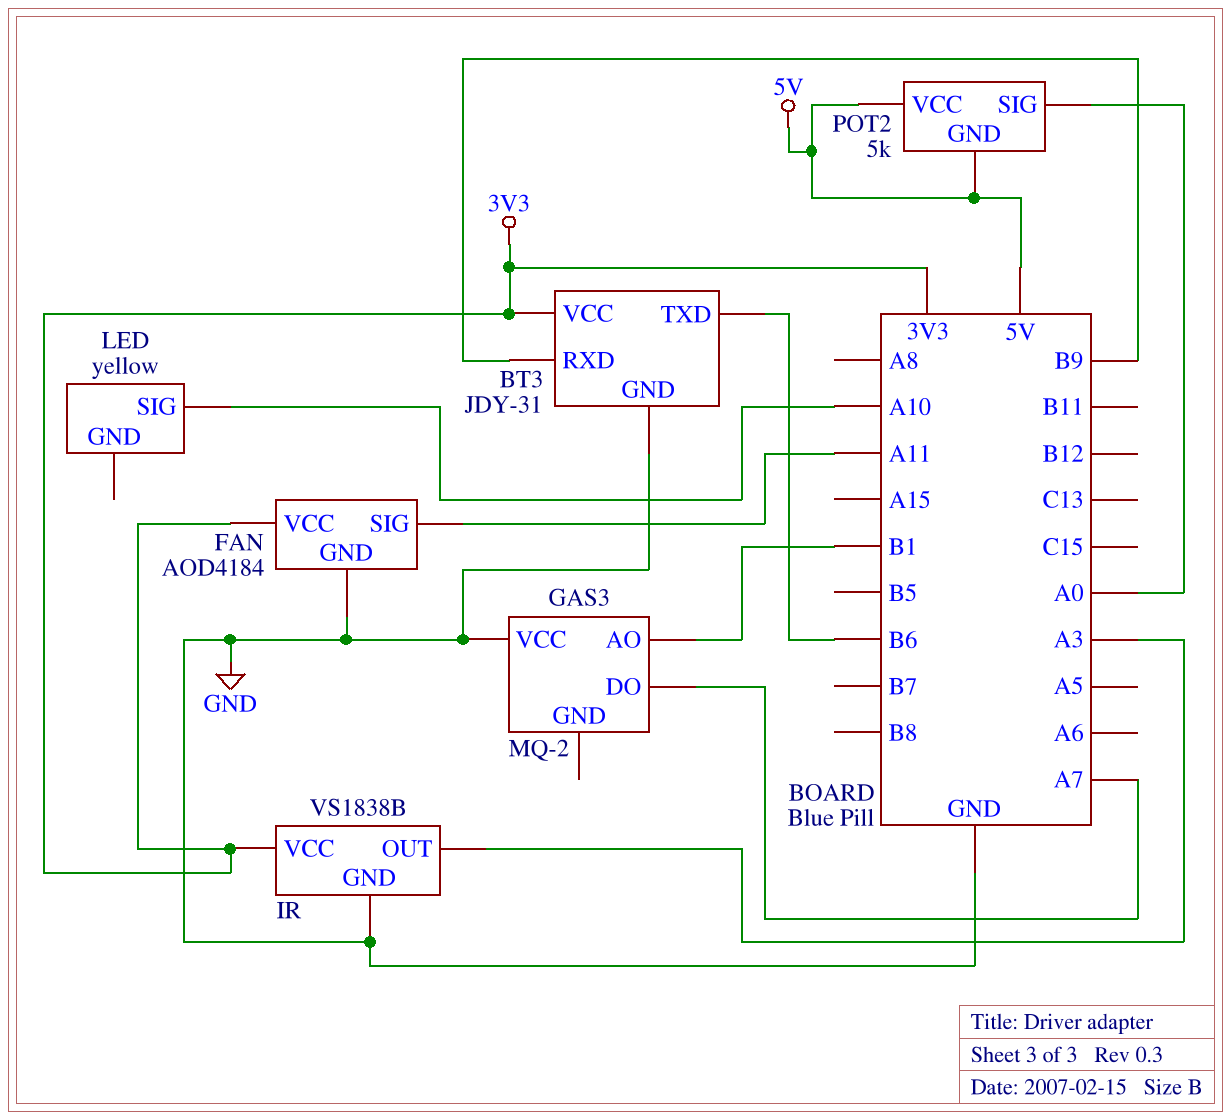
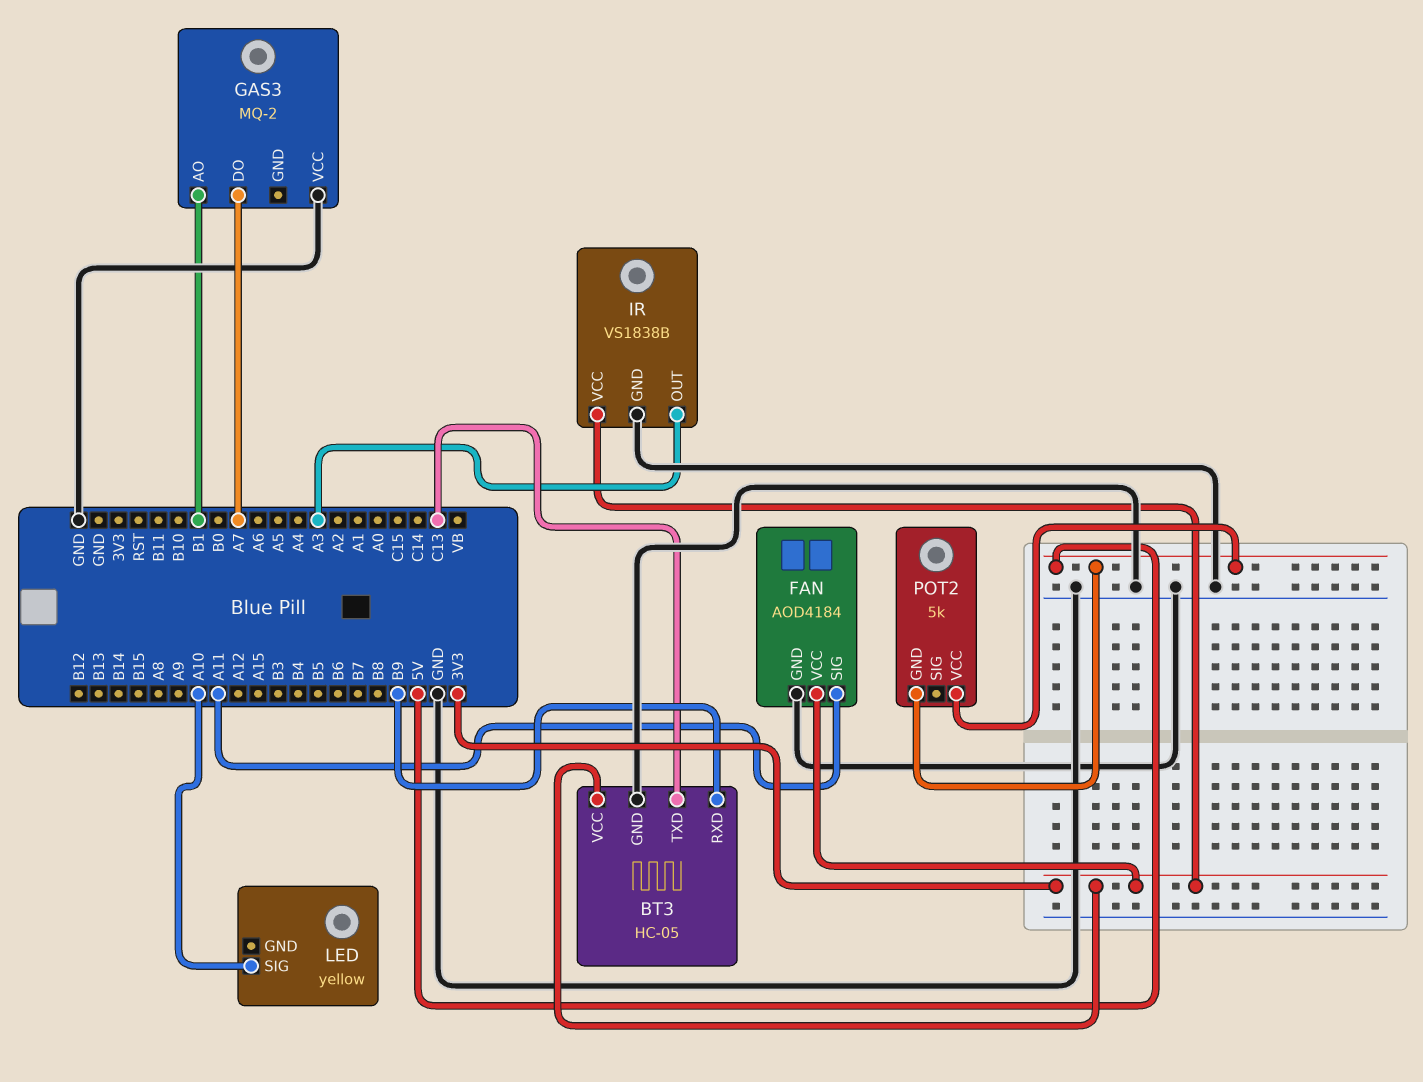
BT3: JDY-31 -> HC-05
BT3 pin TXD: B6 -> C13
POT2 pin SIG: A0 -> none

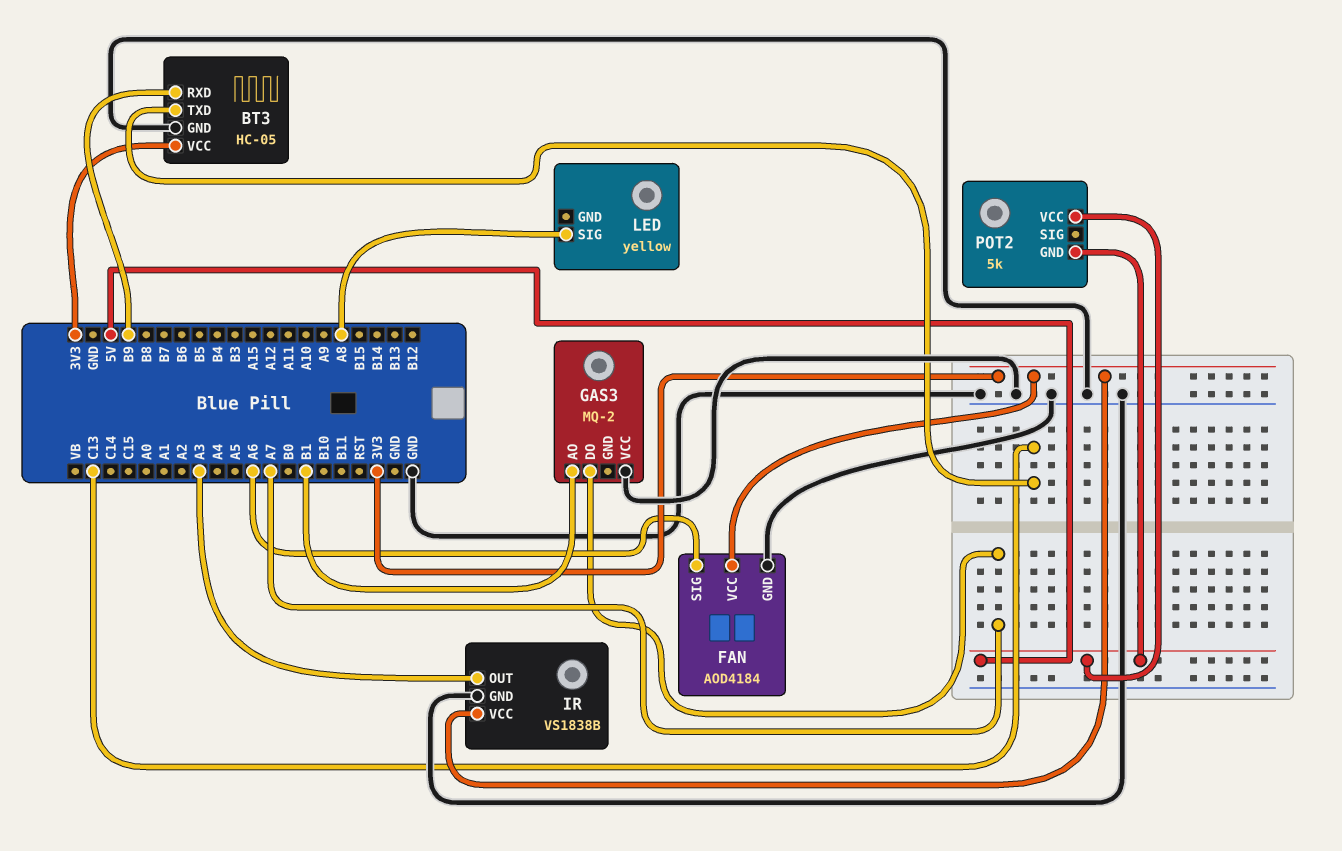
FAN pin SIG: A11 -> A6
LED pin SIG: A10 -> A8

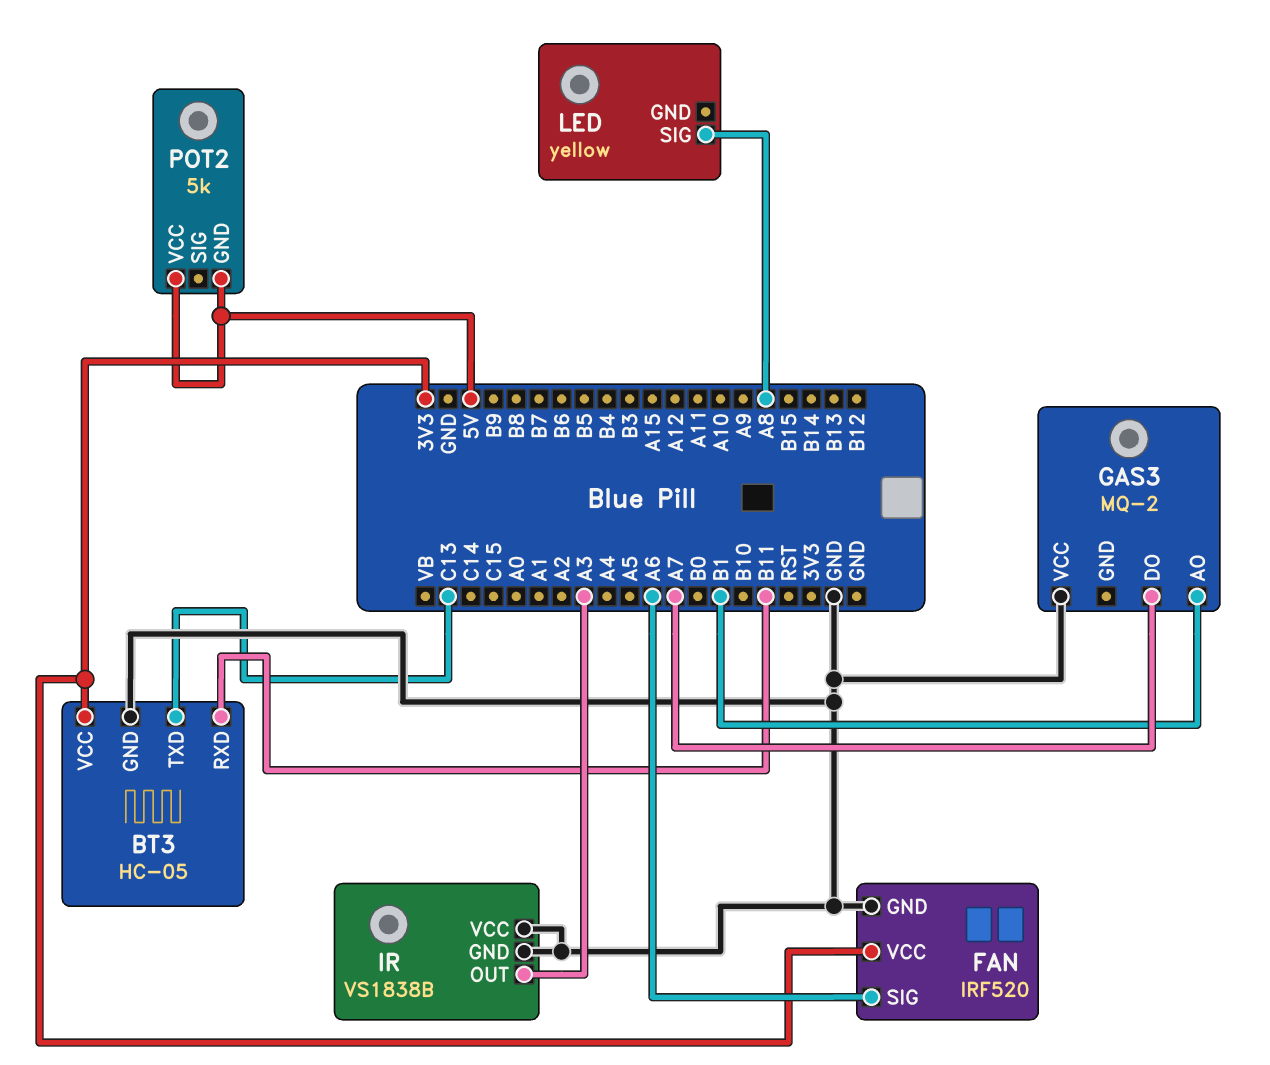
BT3 pin RXD: B9 -> B11
FAN: AOD4184 -> IRF520
IR pin VCC: 3V3 -> GND

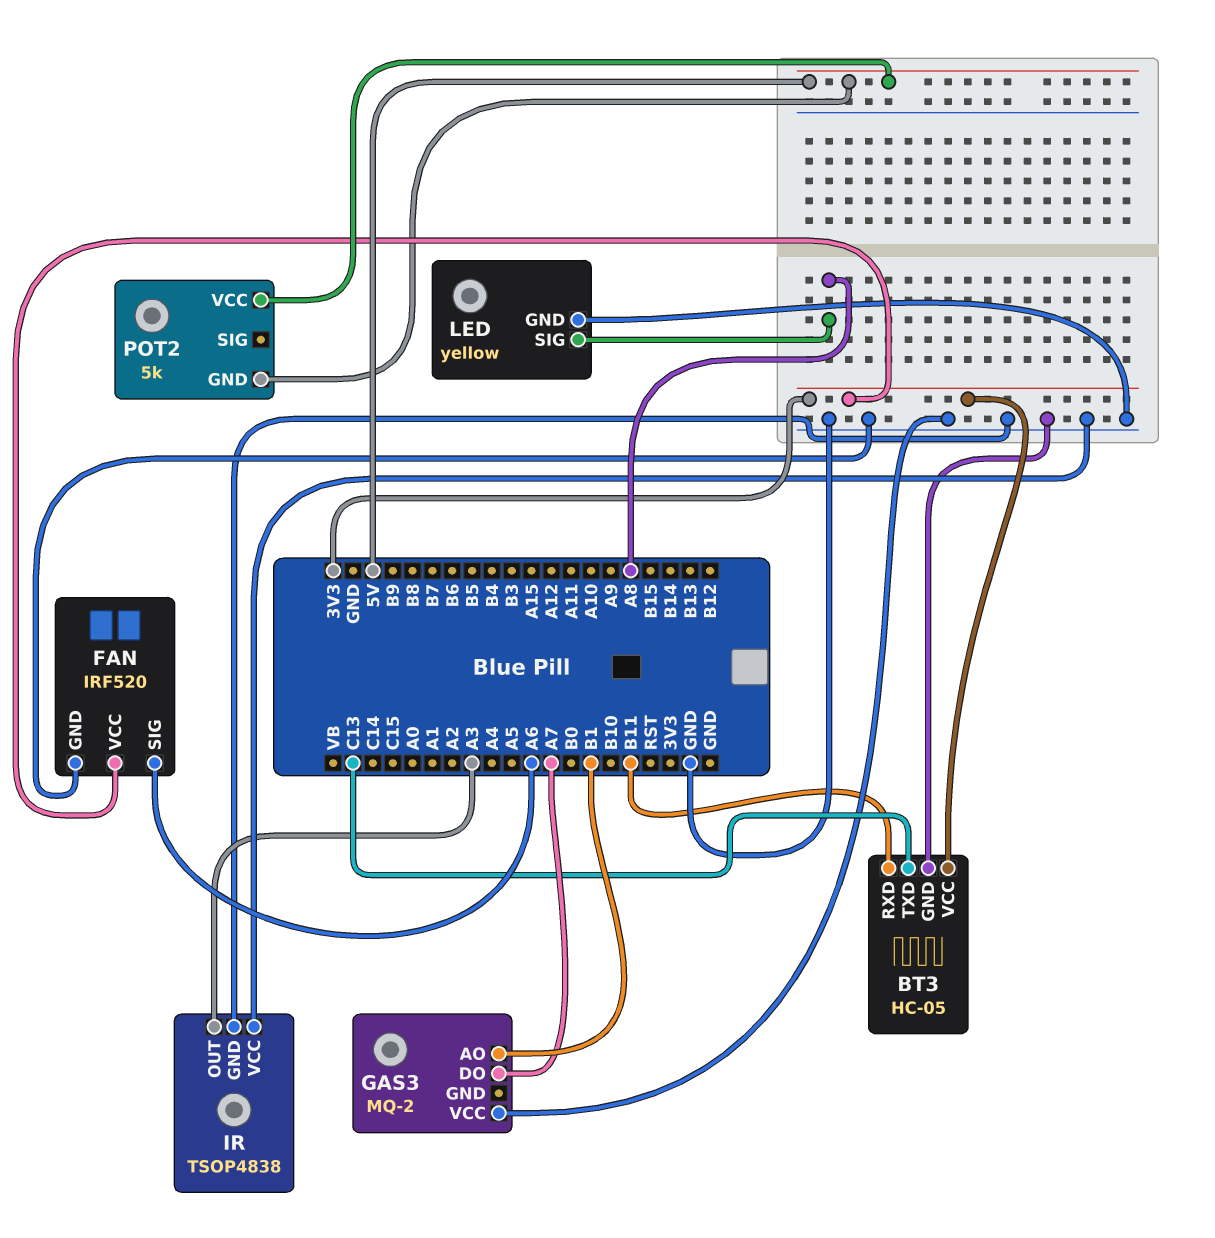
IR: VS1838B -> TSOP4838
LED pin GND: none -> GND

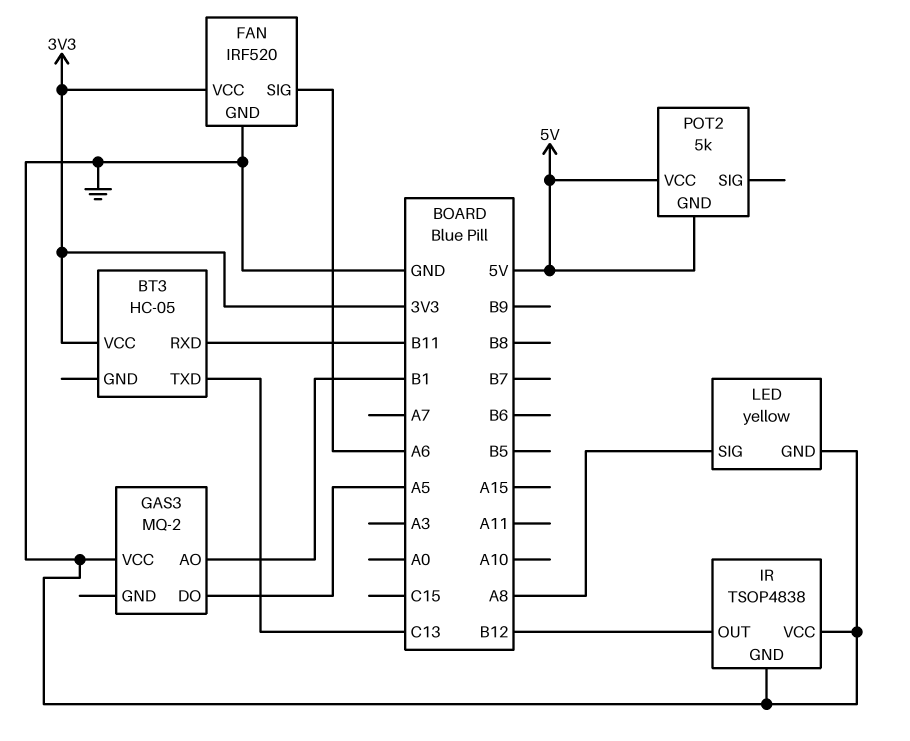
BT3 pin GND: GND -> none
GAS3 pin DO: A7 -> A5
IR pin OUT: A3 -> B12

